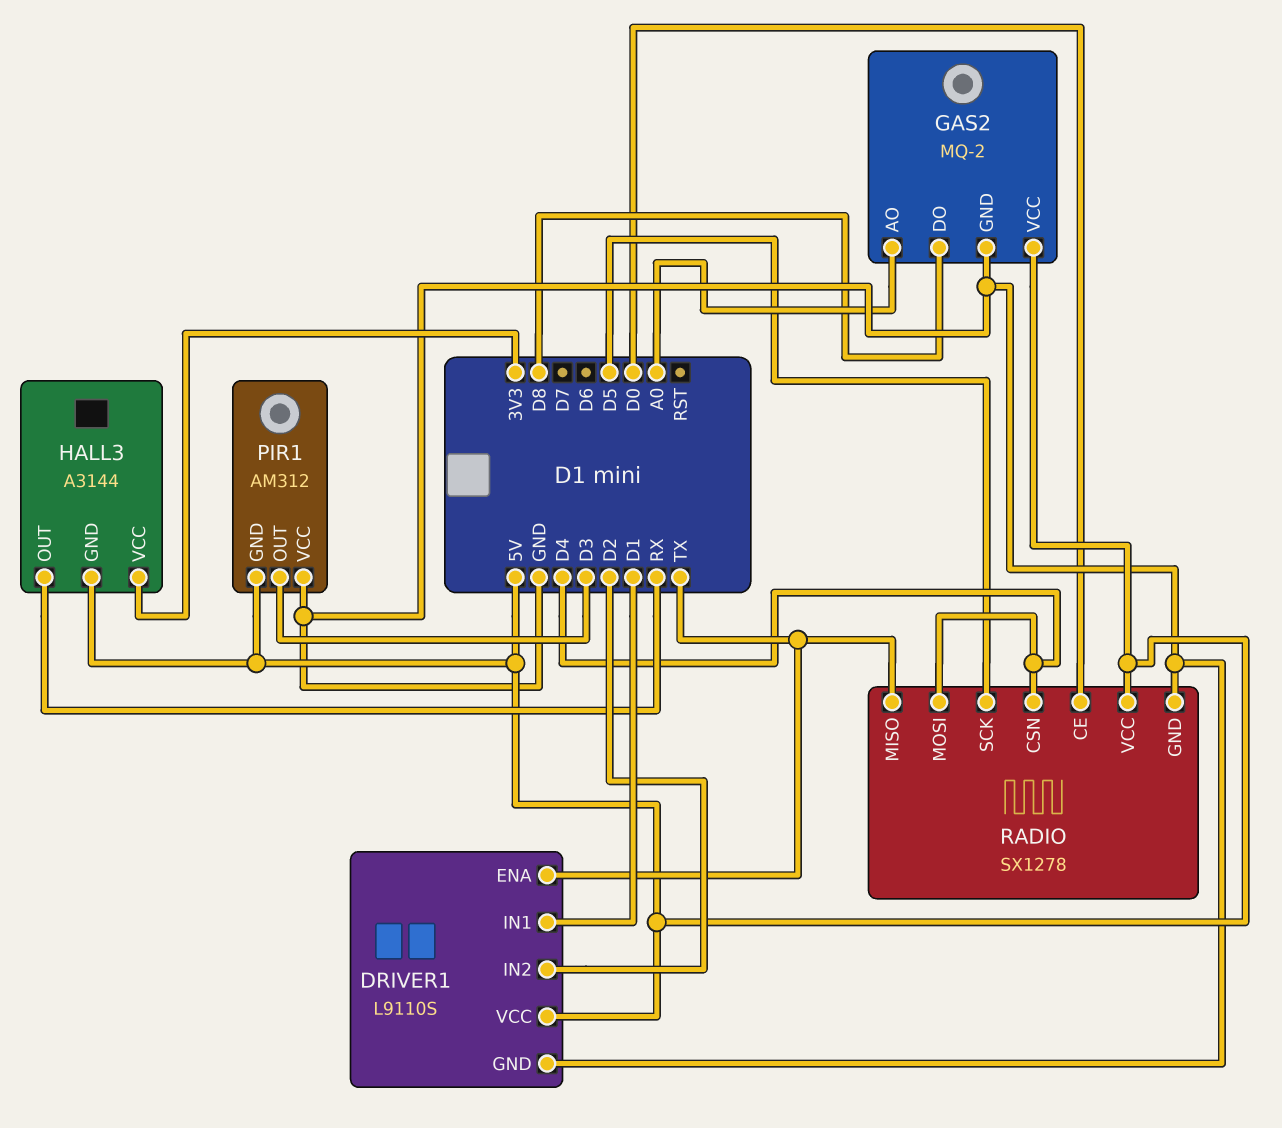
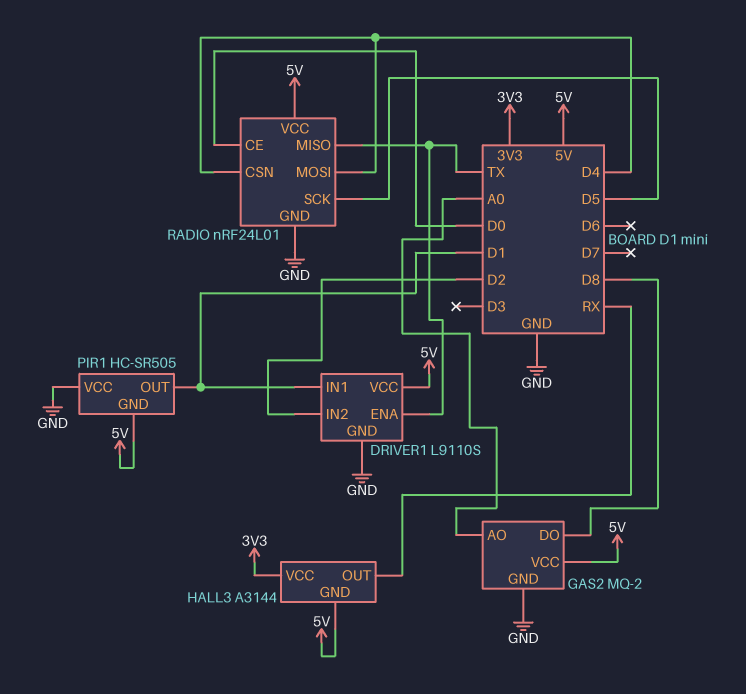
PIR1: AM312 -> HC-SR505
PIR1 pin OUT: D3 -> D1
RADIO: SX1278 -> nRF24L01

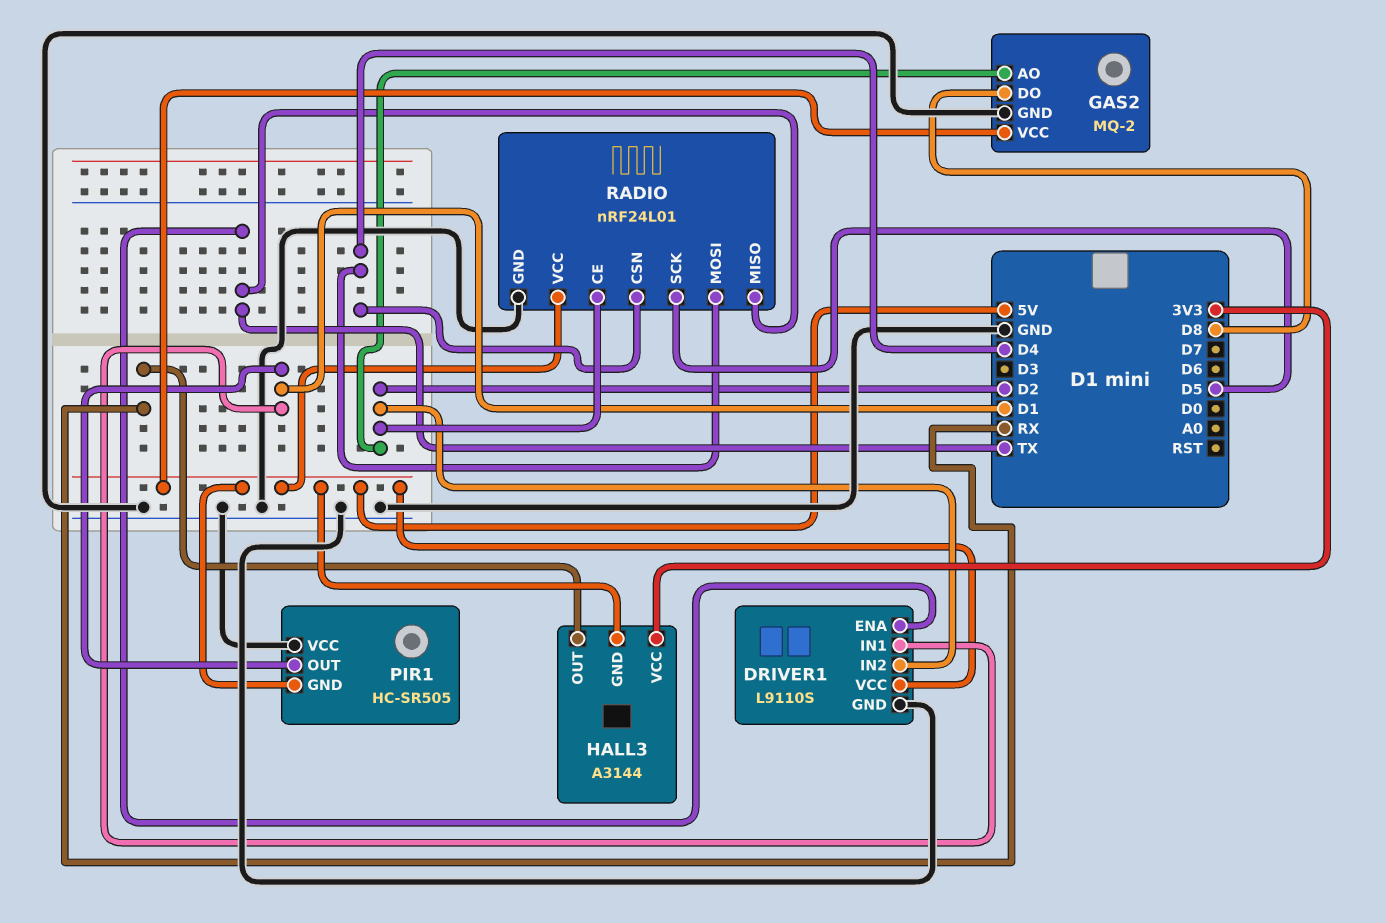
GAS2 pin AO: A0 -> D2
RADIO pin CE: D0 -> D2

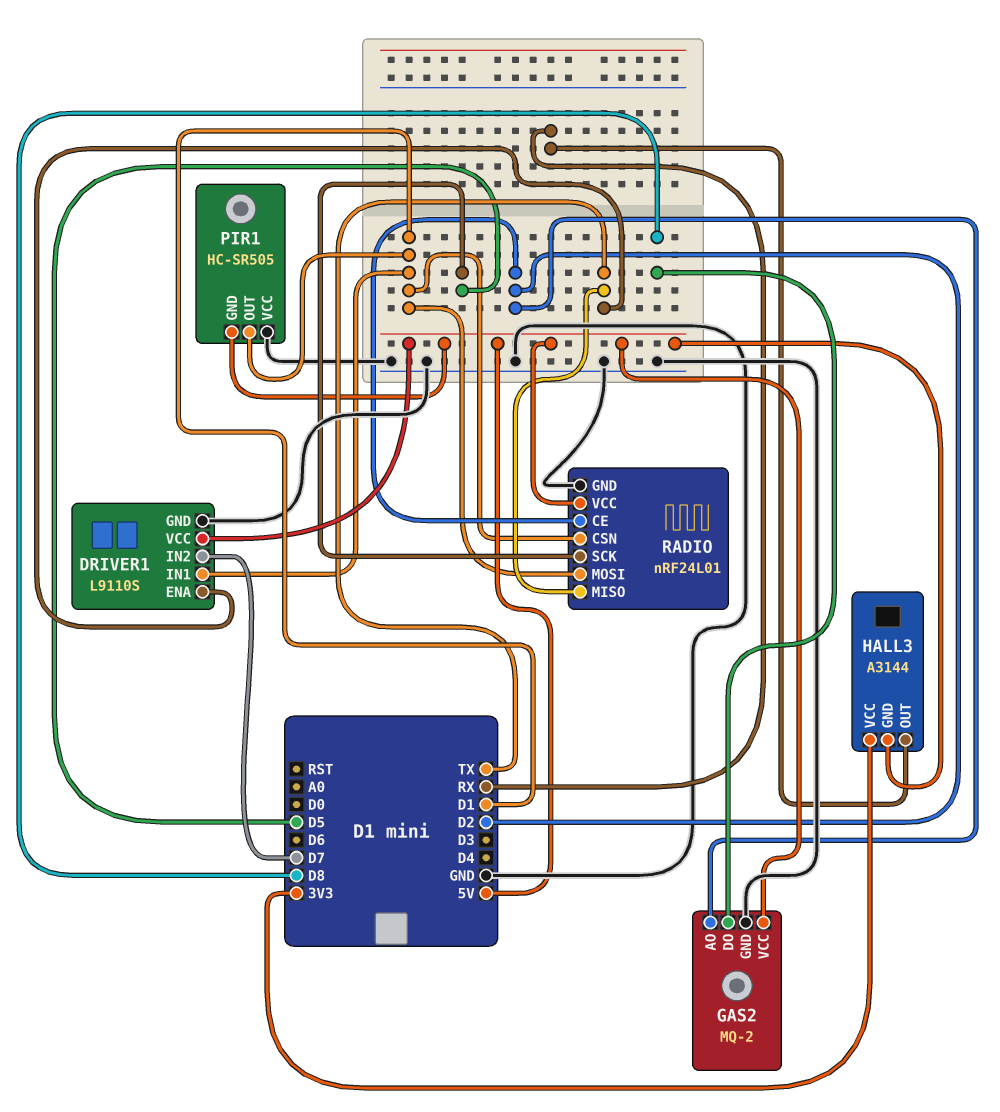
DRIVER1 pin IN2: D2 -> D7
RADIO pin CSN: D4 -> D1
RADIO pin MOSI: D4 -> D1

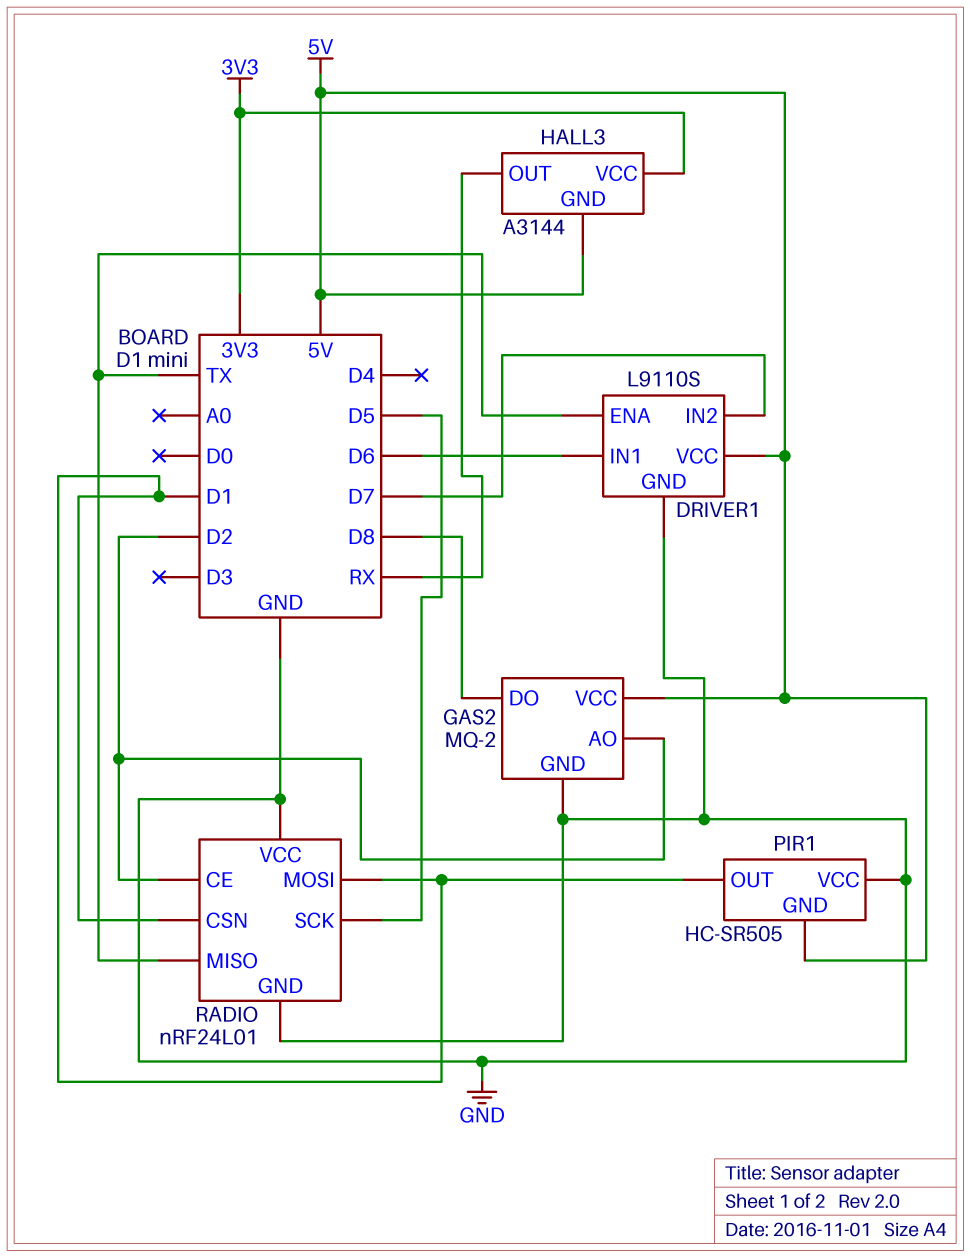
DRIVER1 pin IN1: D1 -> D6
RADIO pin VCC: 5V -> GND

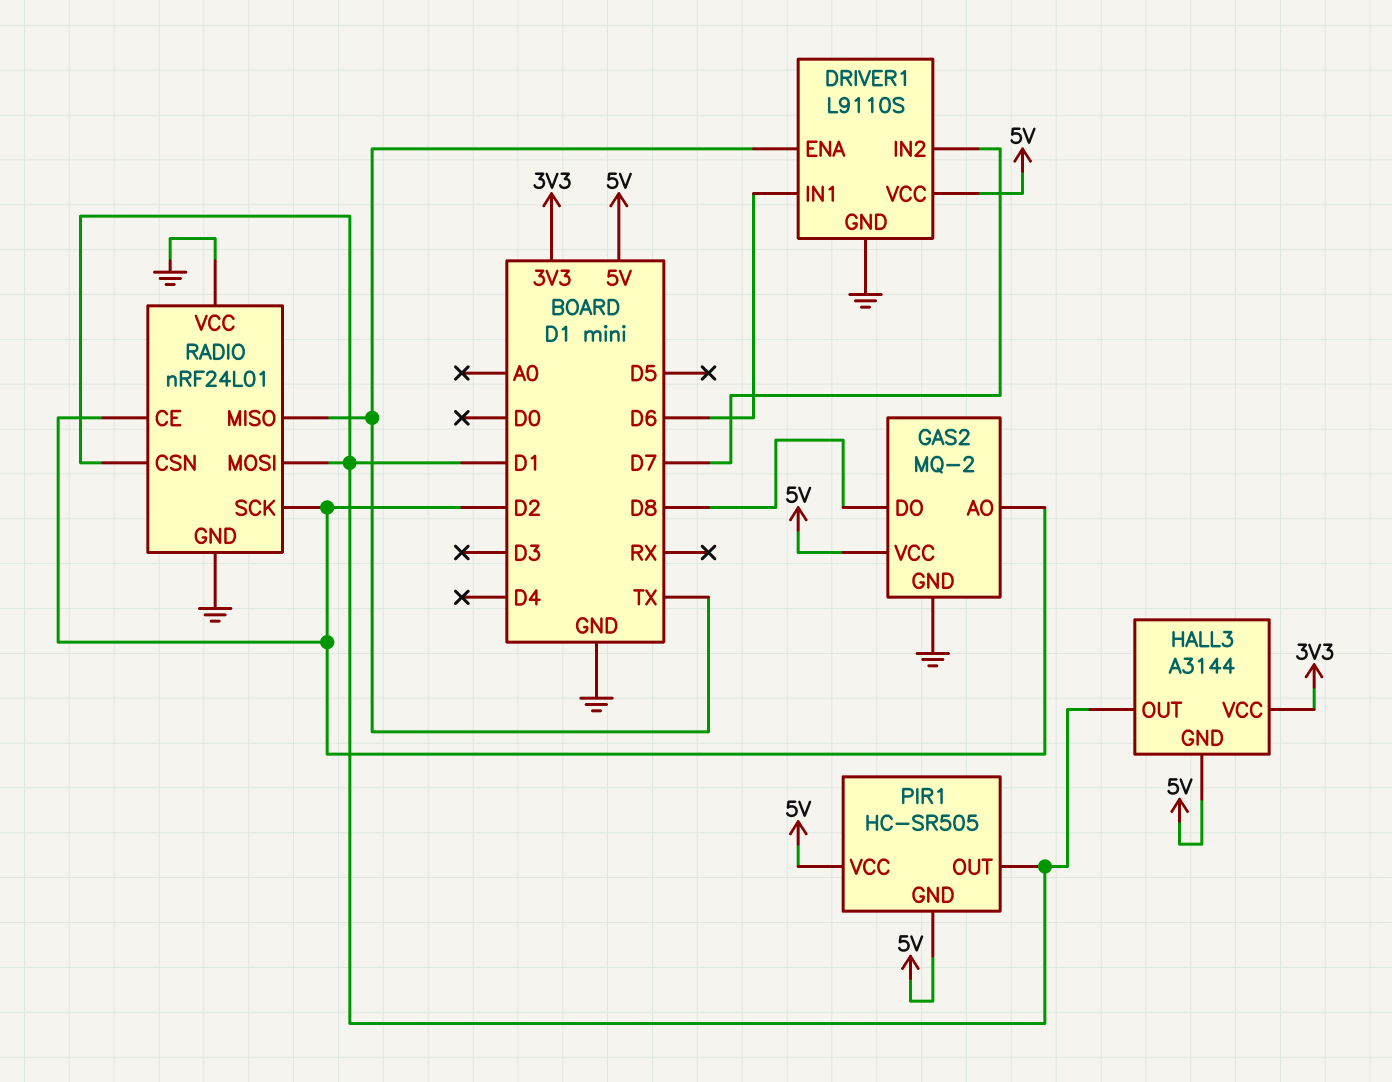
HALL3 pin OUT: RX -> D1
PIR1 pin VCC: GND -> 5V
RADIO pin SCK: D5 -> D2

